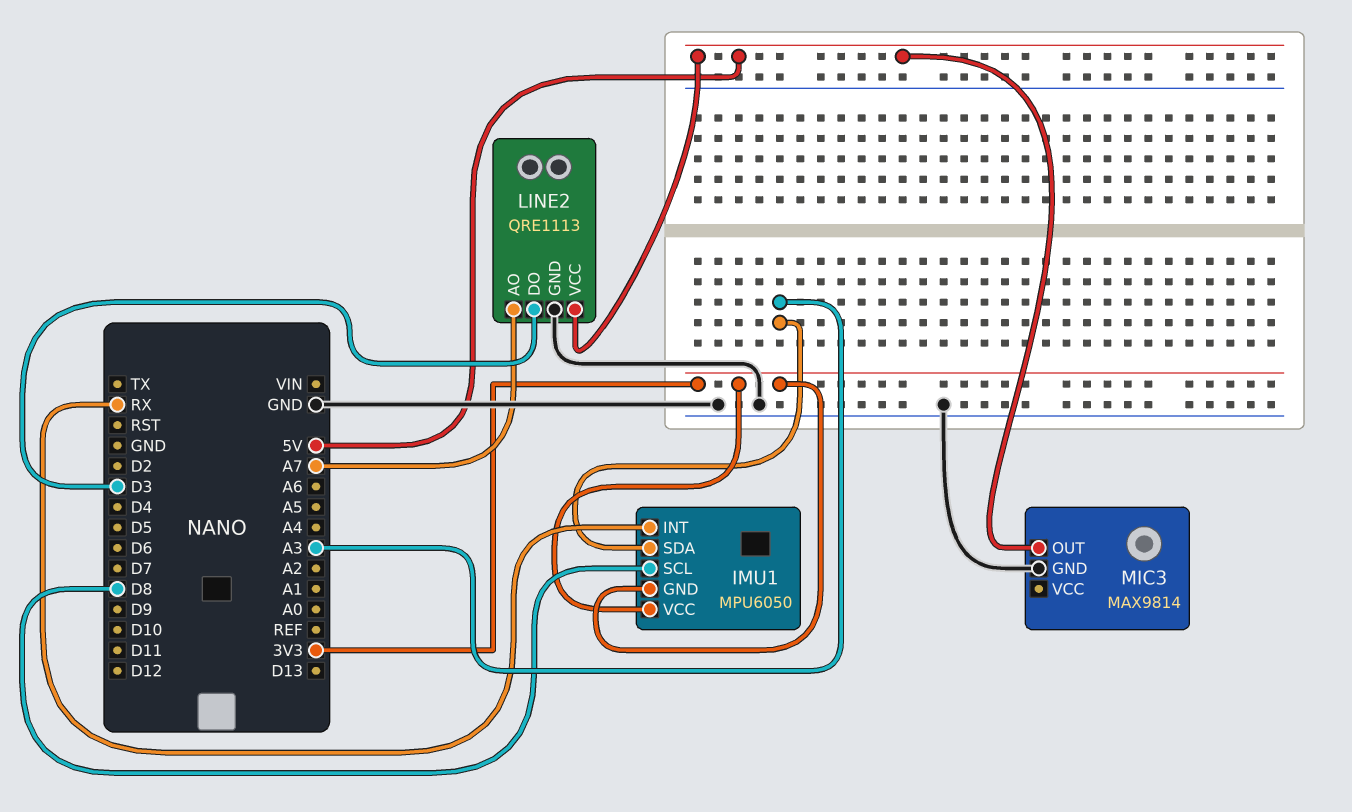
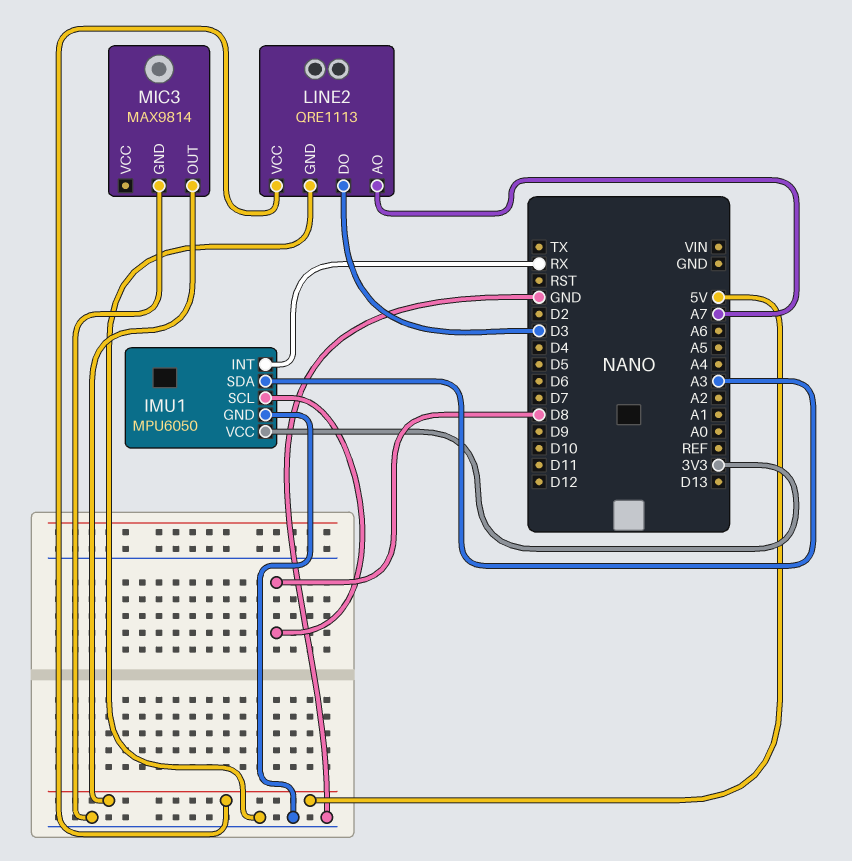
IMU1 pin GND: 3V3 -> GND

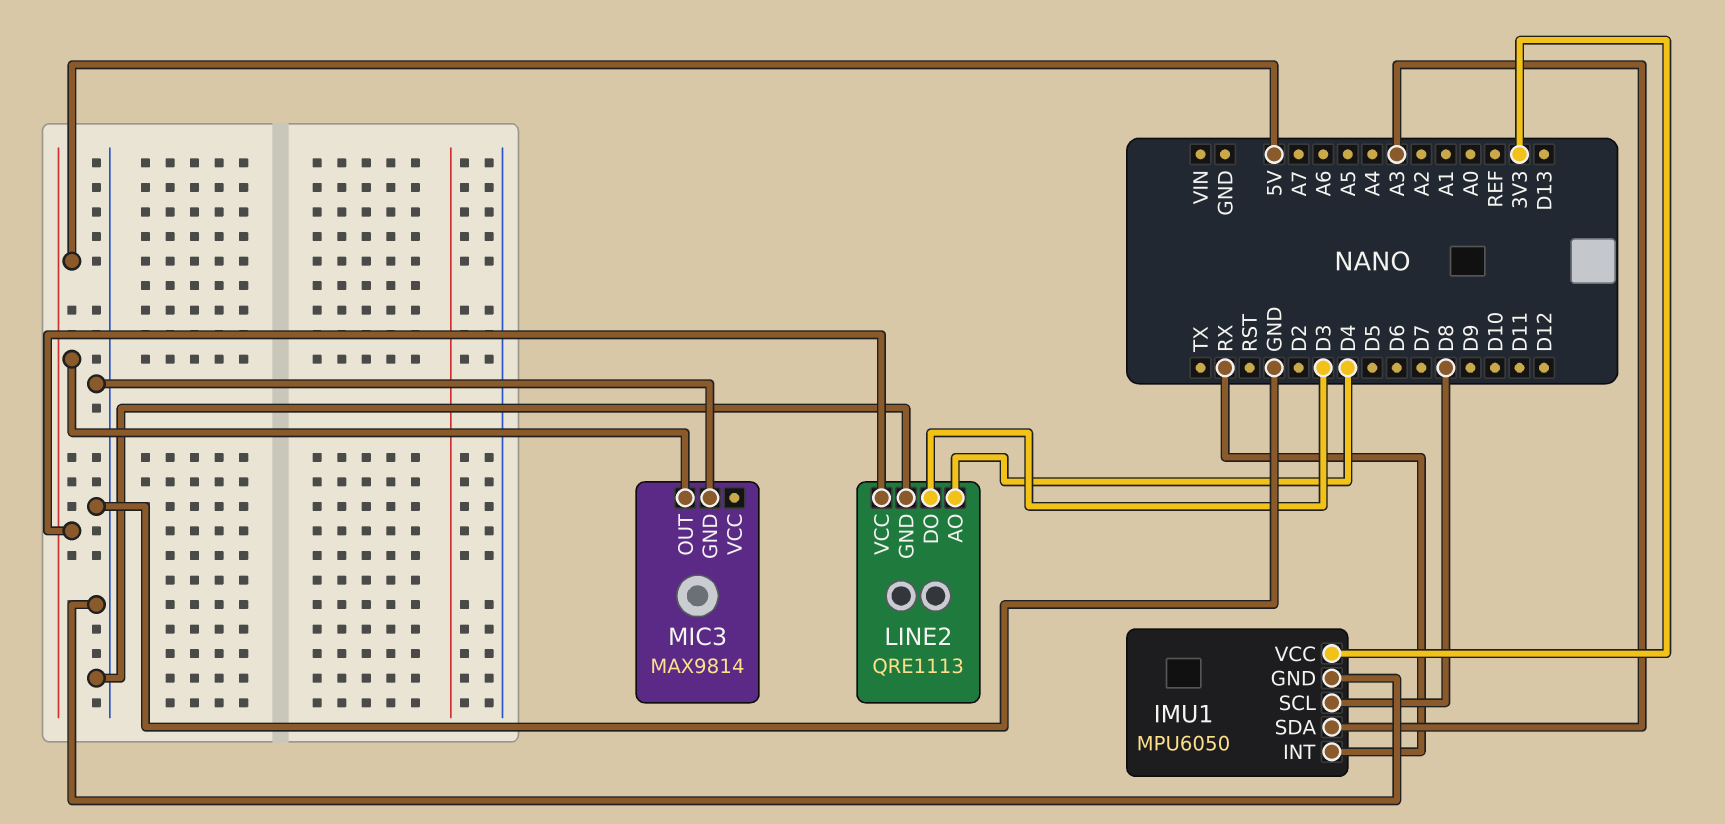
LINE2 pin AO: A7 -> D4

